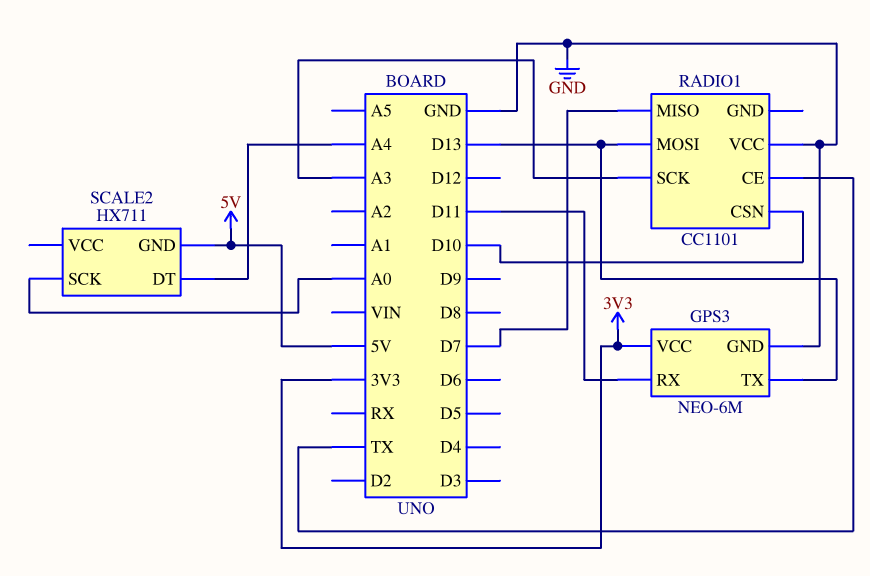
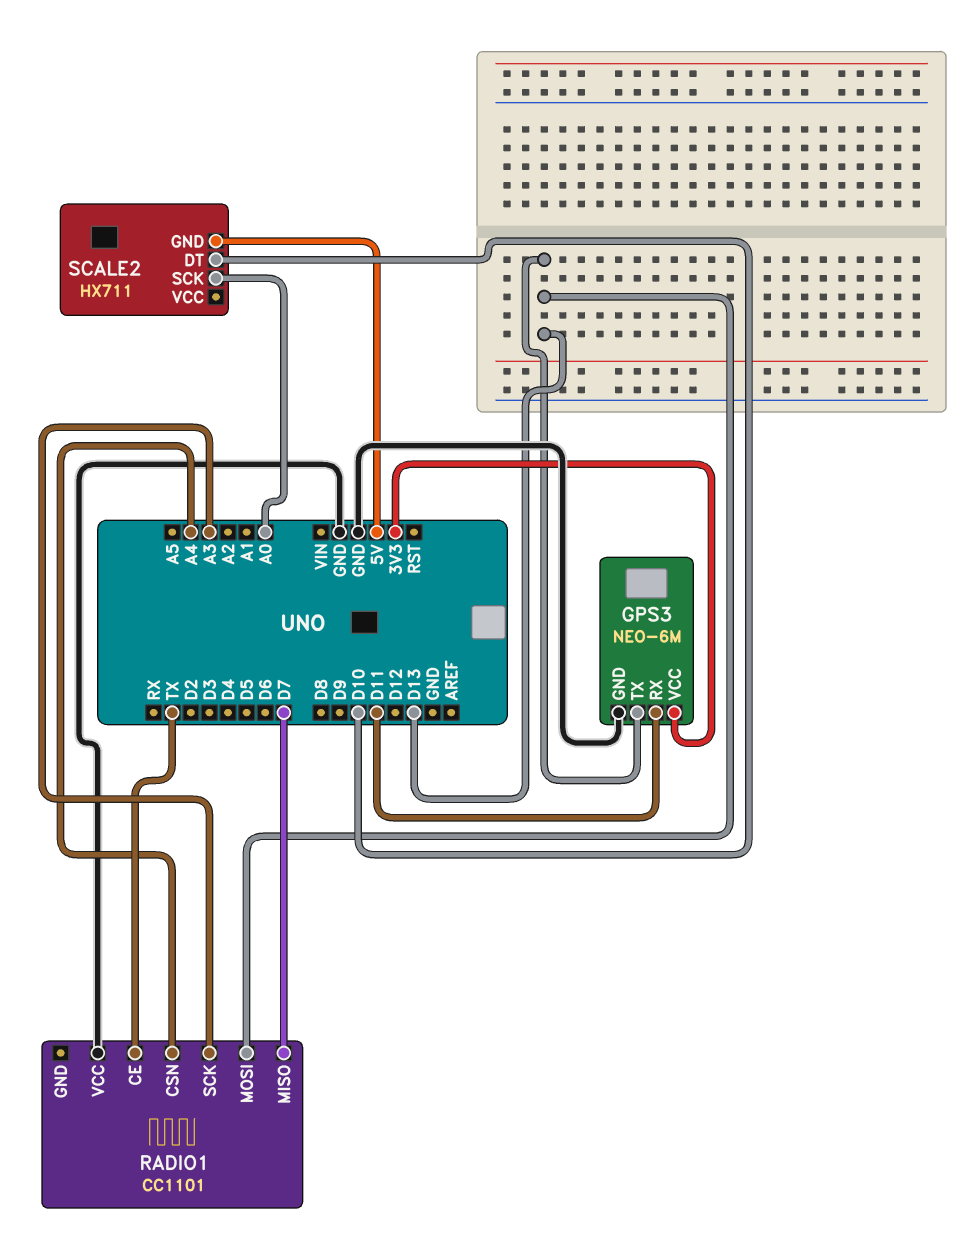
RADIO1 pin CSN: D10 -> A4
SCALE2 pin DT: A4 -> D10

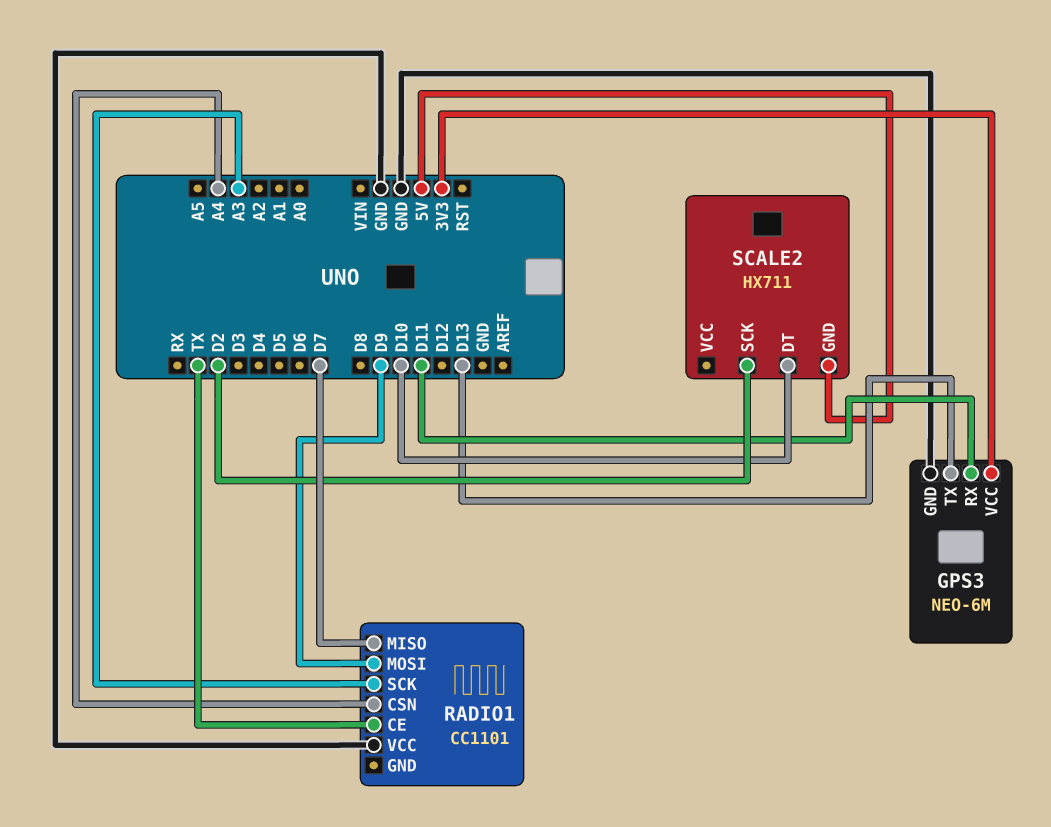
RADIO1 pin MOSI: D13 -> D9
SCALE2 pin SCK: A0 -> D2

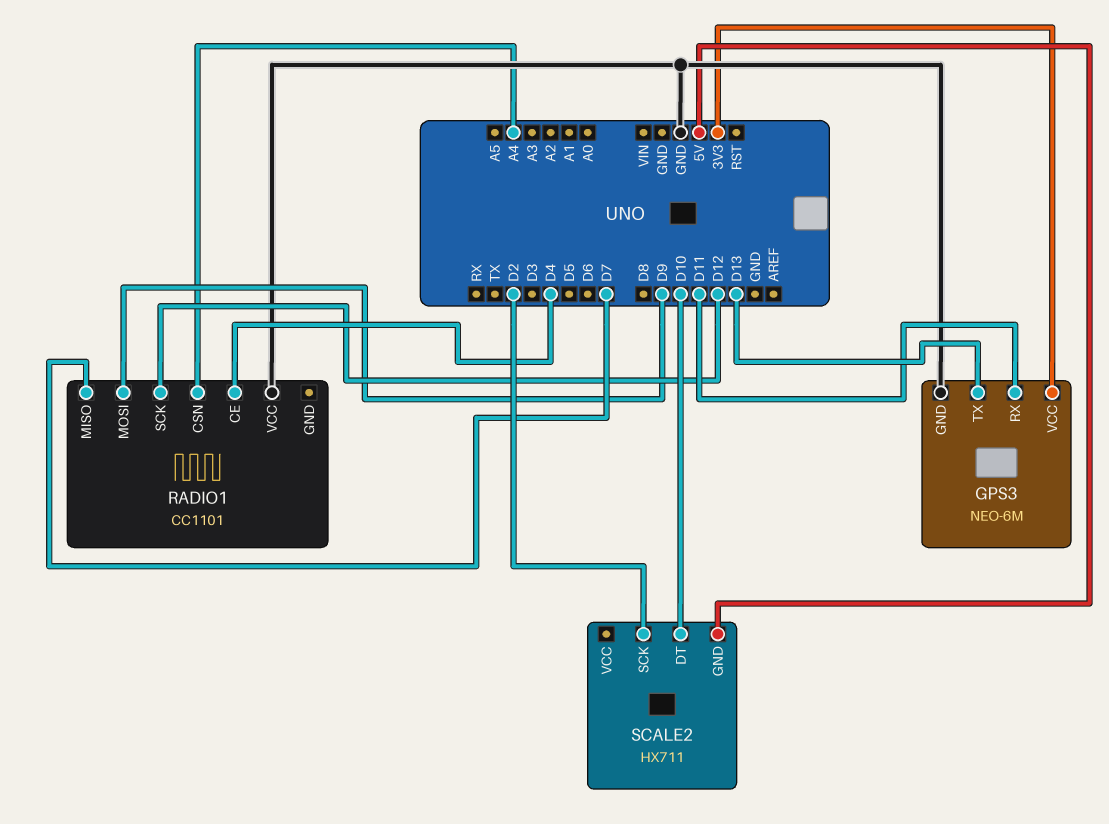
RADIO1 pin CE: TX -> D4
RADIO1 pin SCK: A3 -> D12

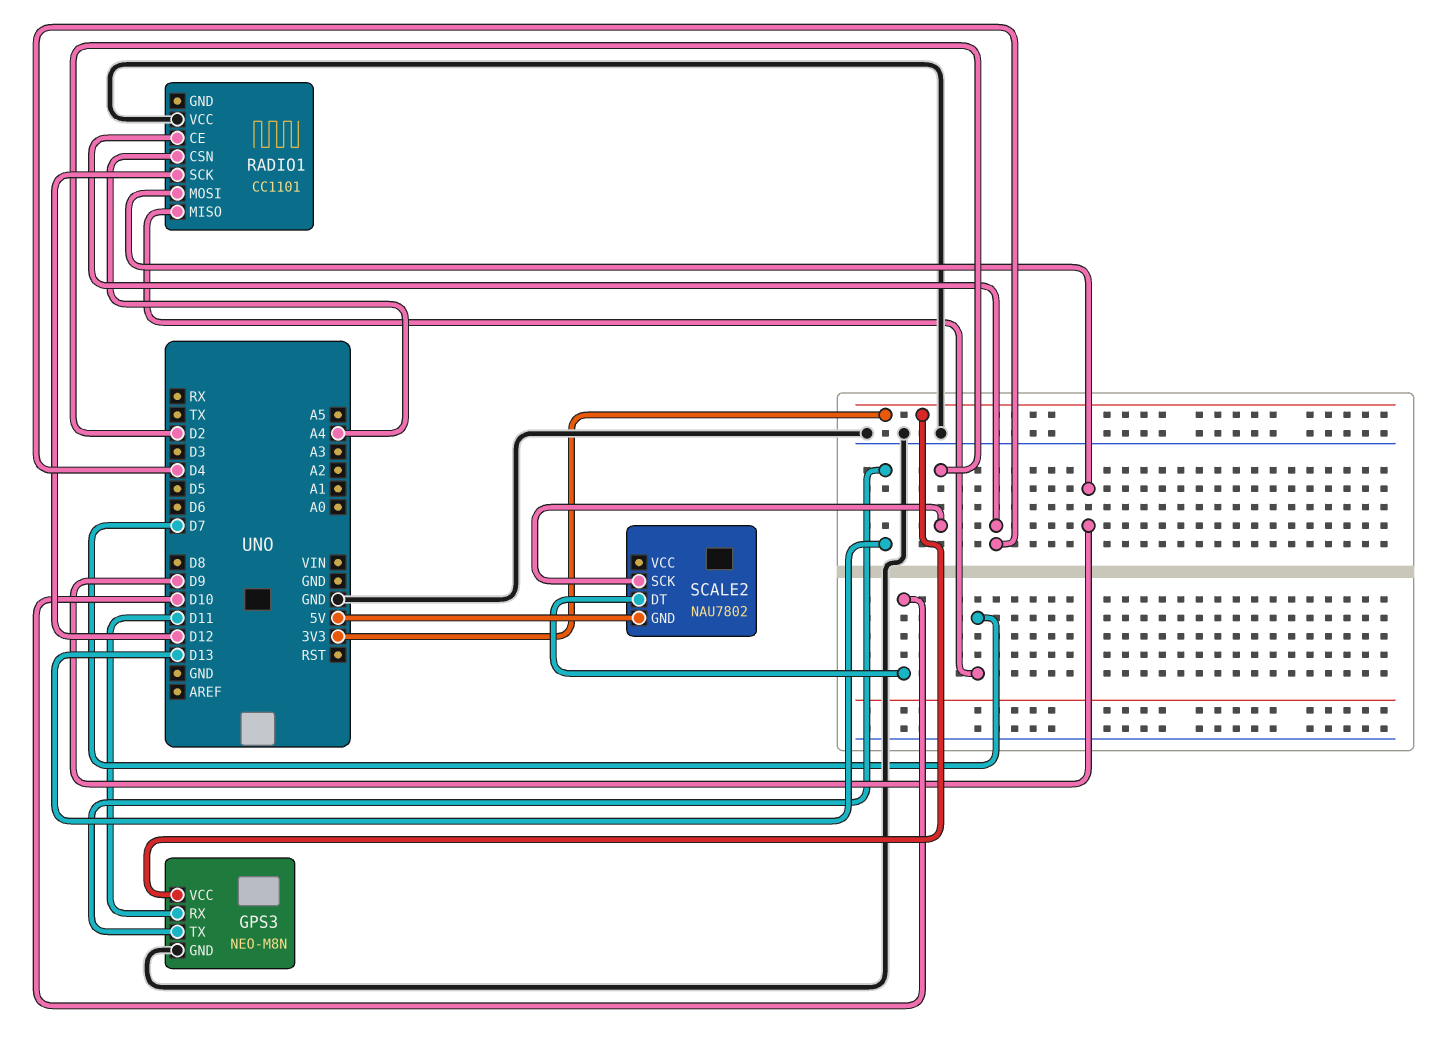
GPS3: NEO-6M -> NEO-M8N
SCALE2: HX711 -> NAU7802

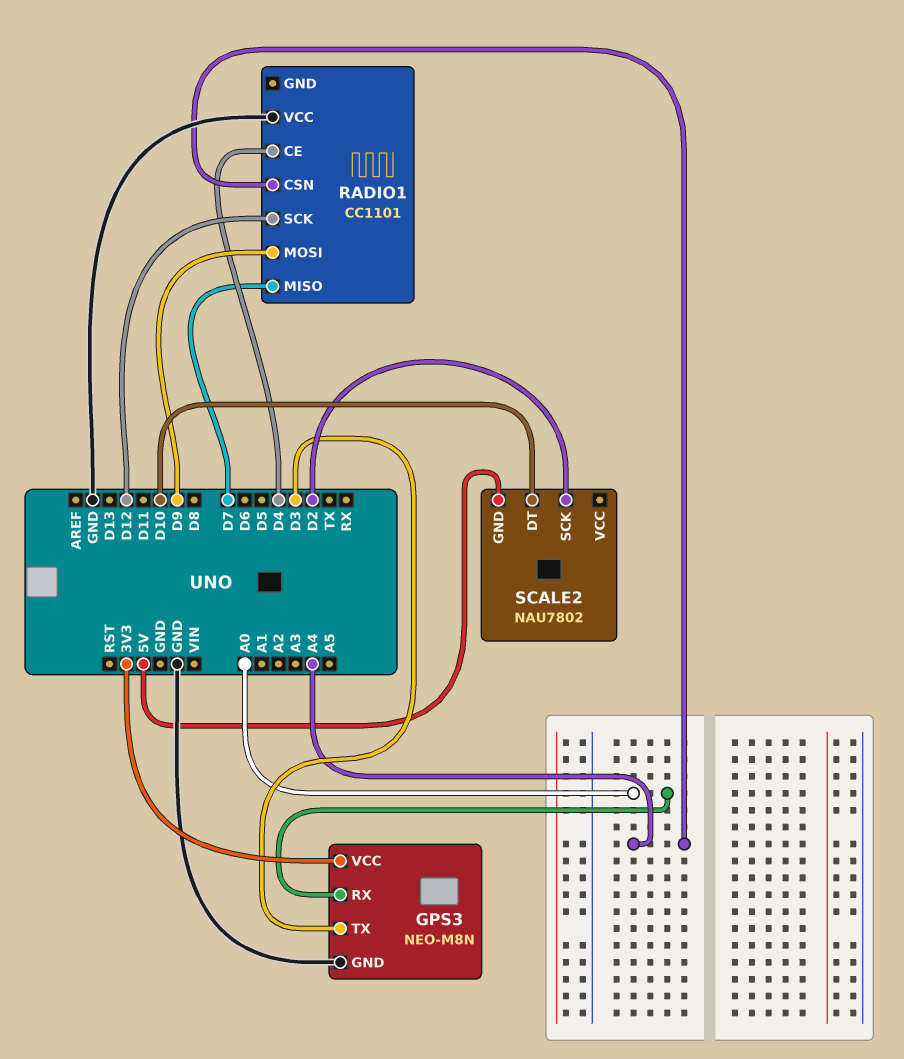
GPS3 pin RX: D11 -> A0
GPS3 pin TX: D13 -> D3

